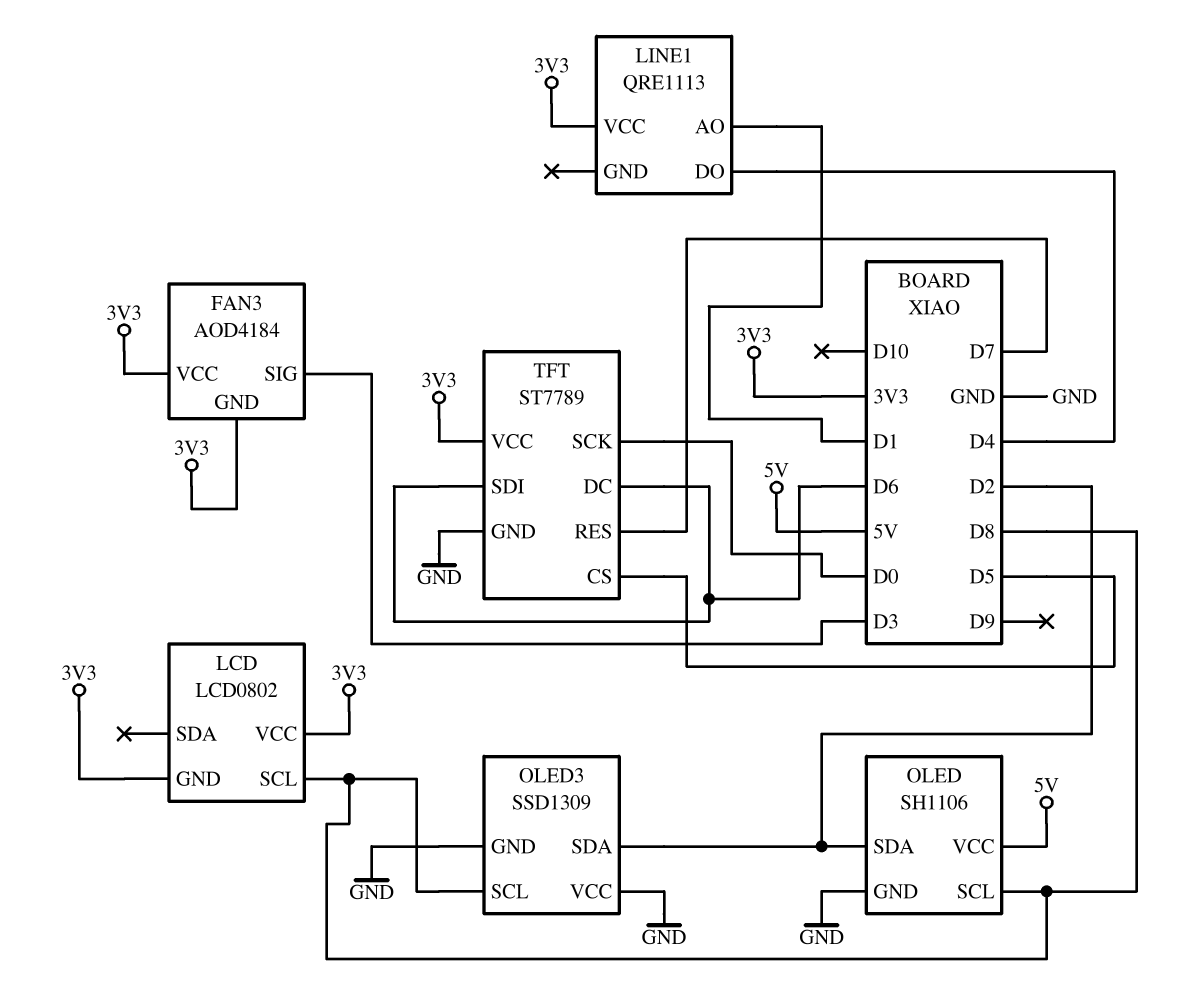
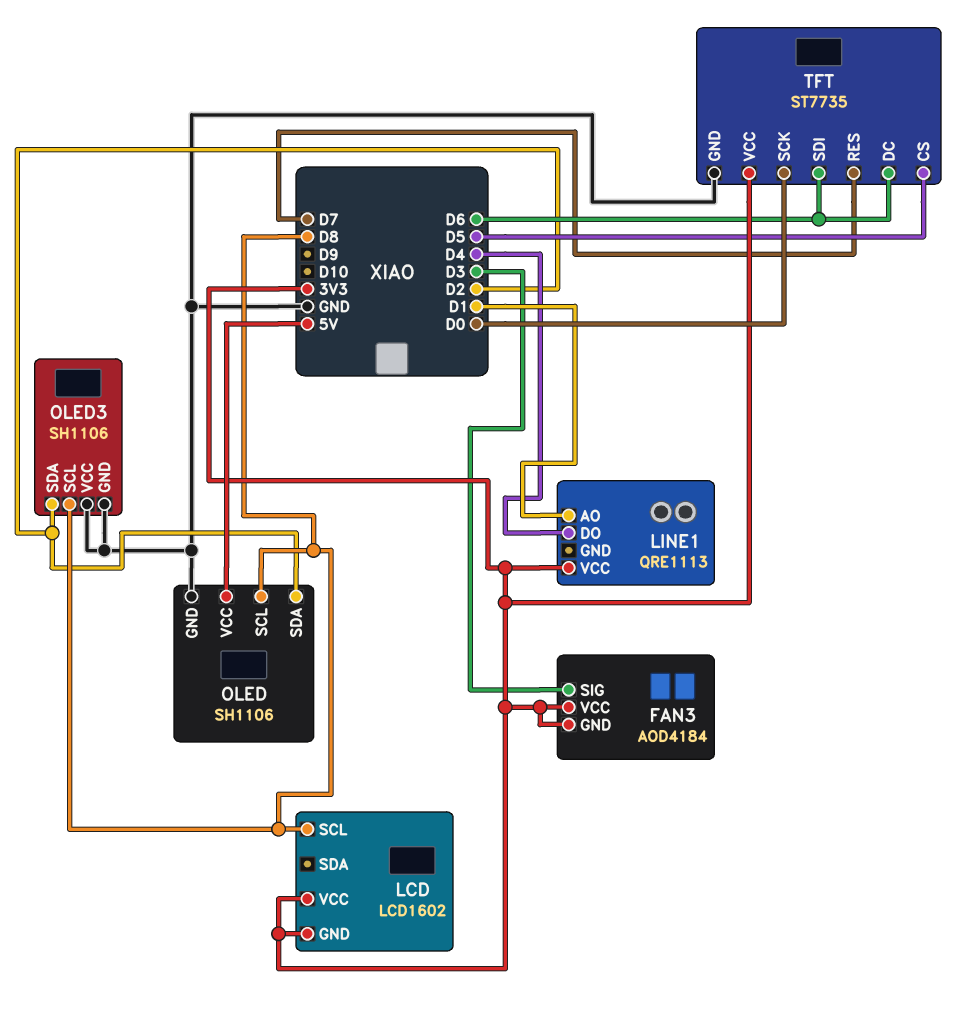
LCD: LCD0802 -> LCD1602
OLED3: SSD1309 -> SH1106
TFT: ST7789 -> ST7735

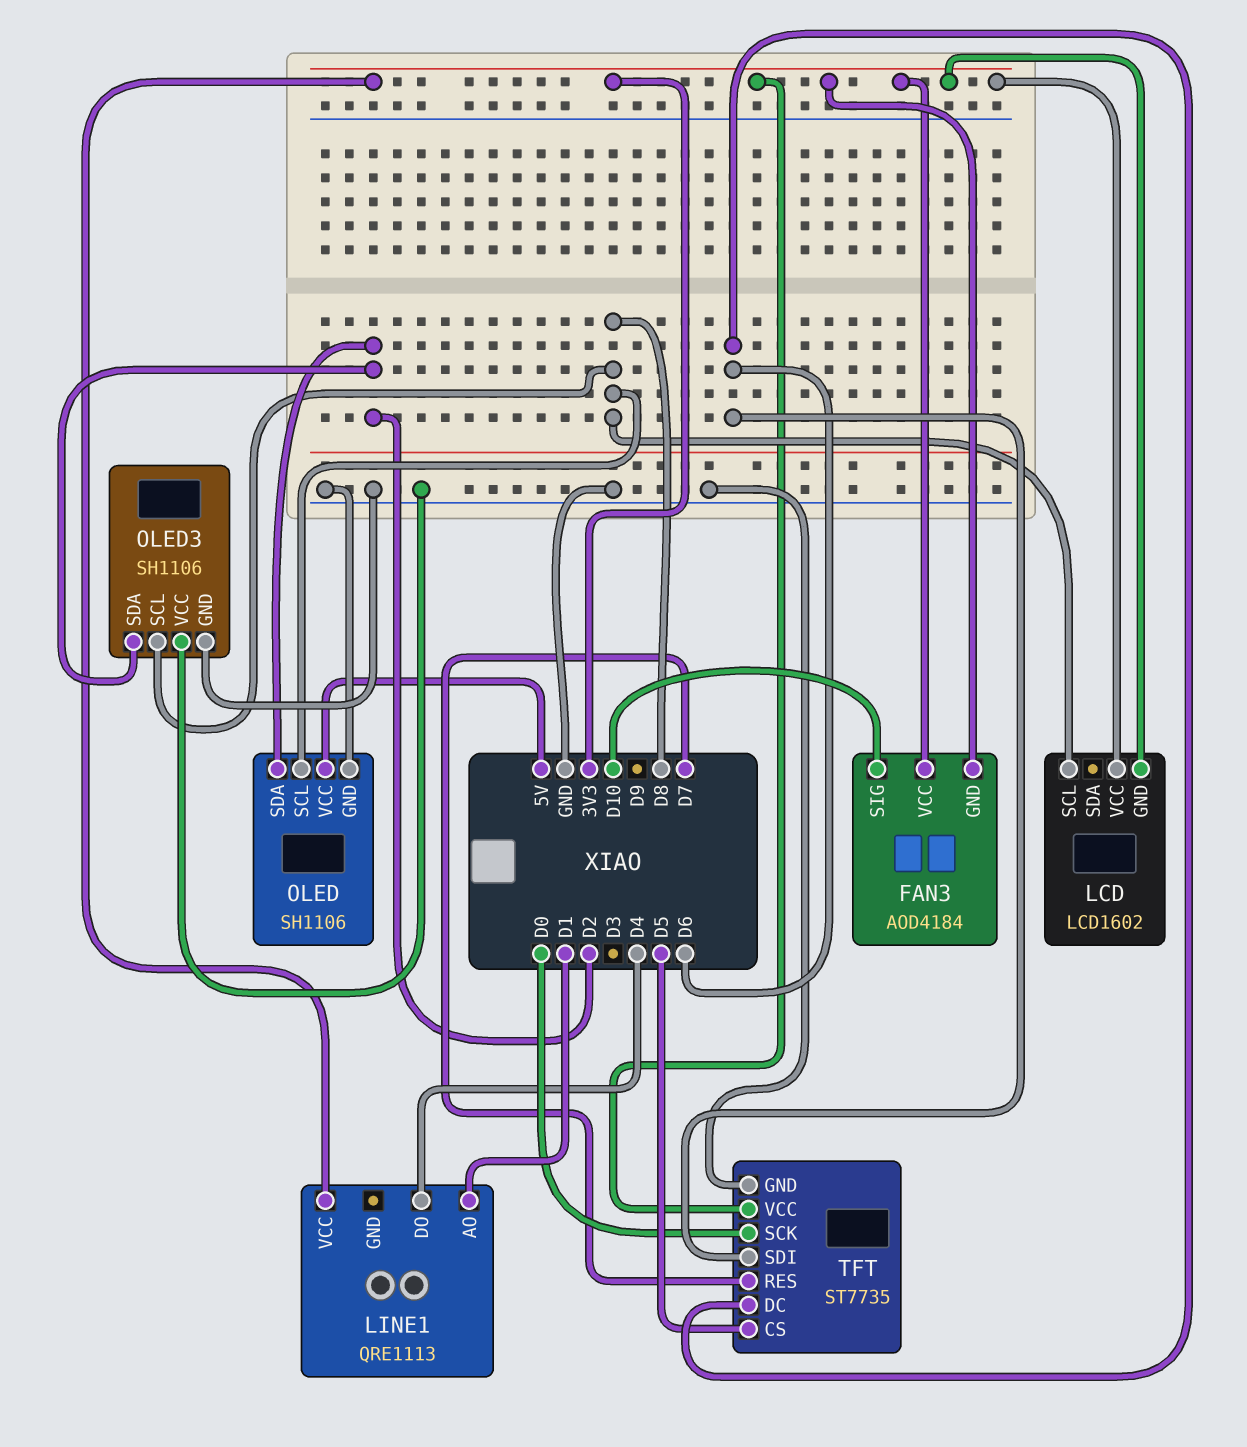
FAN3 pin SIG: D3 -> D10

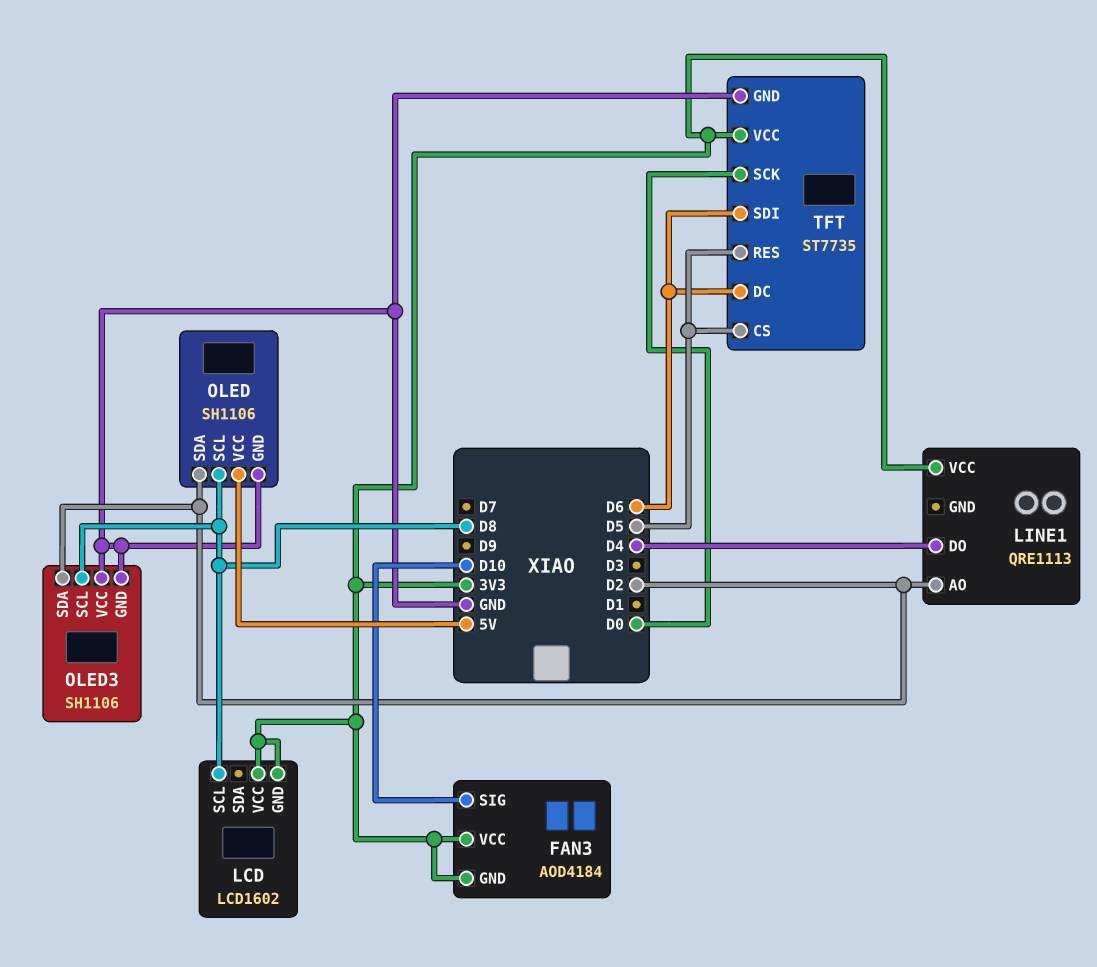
LINE1 pin AO: D1 -> D2
TFT pin RES: D7 -> D5

